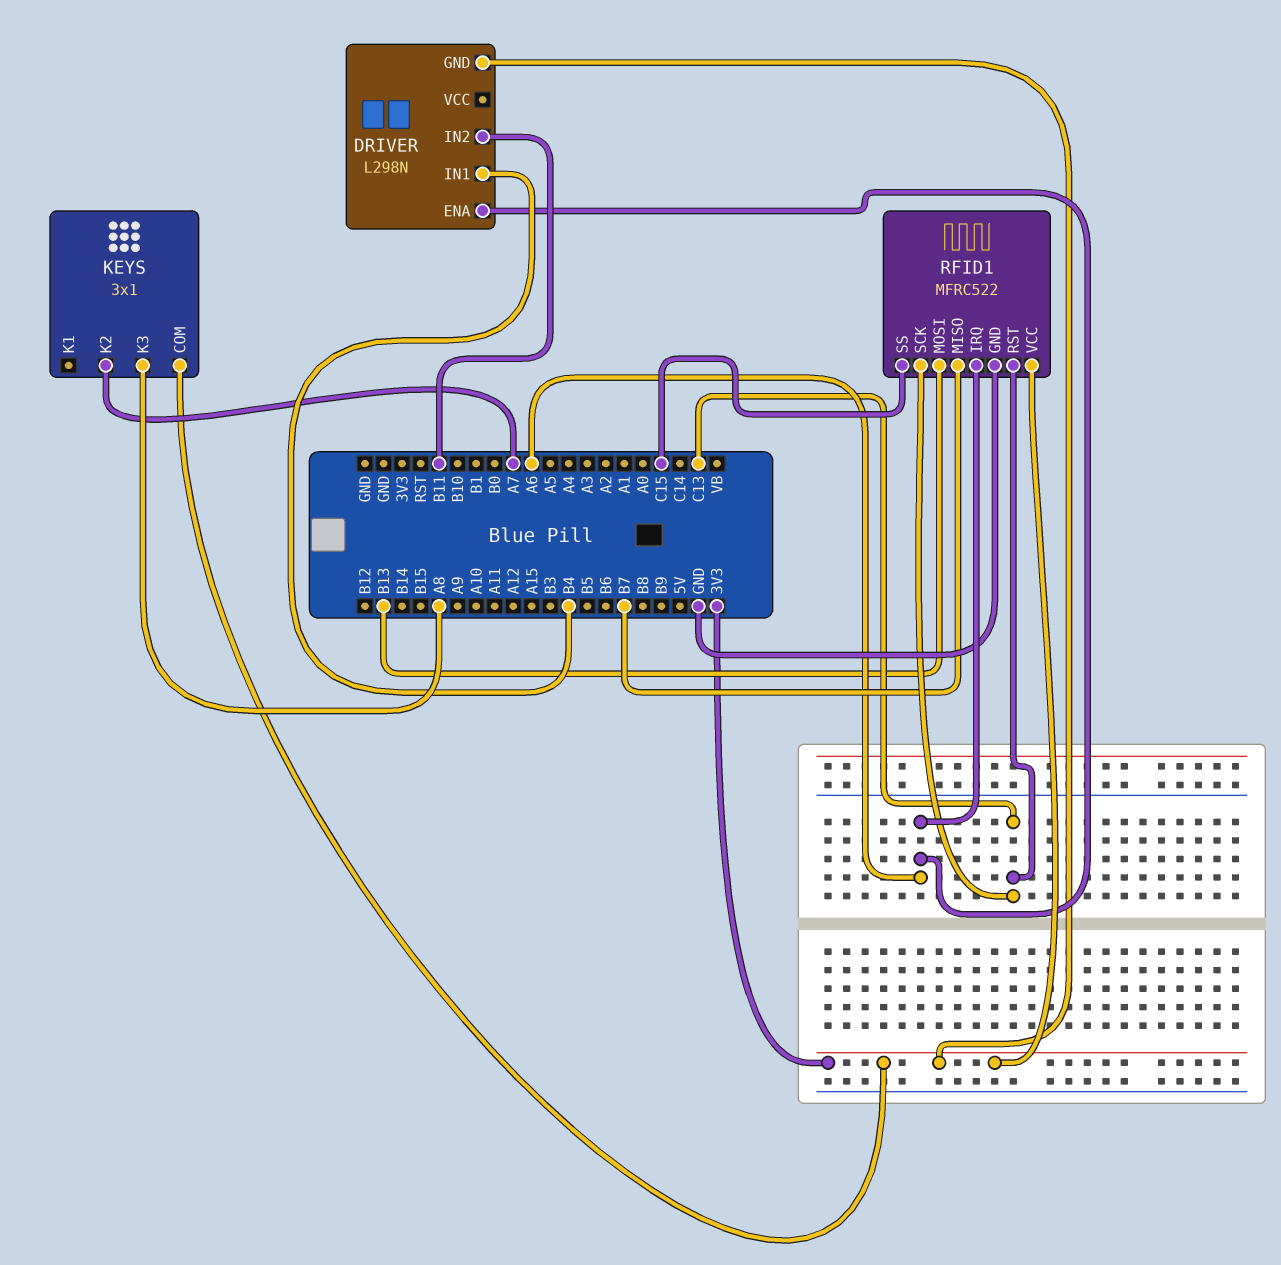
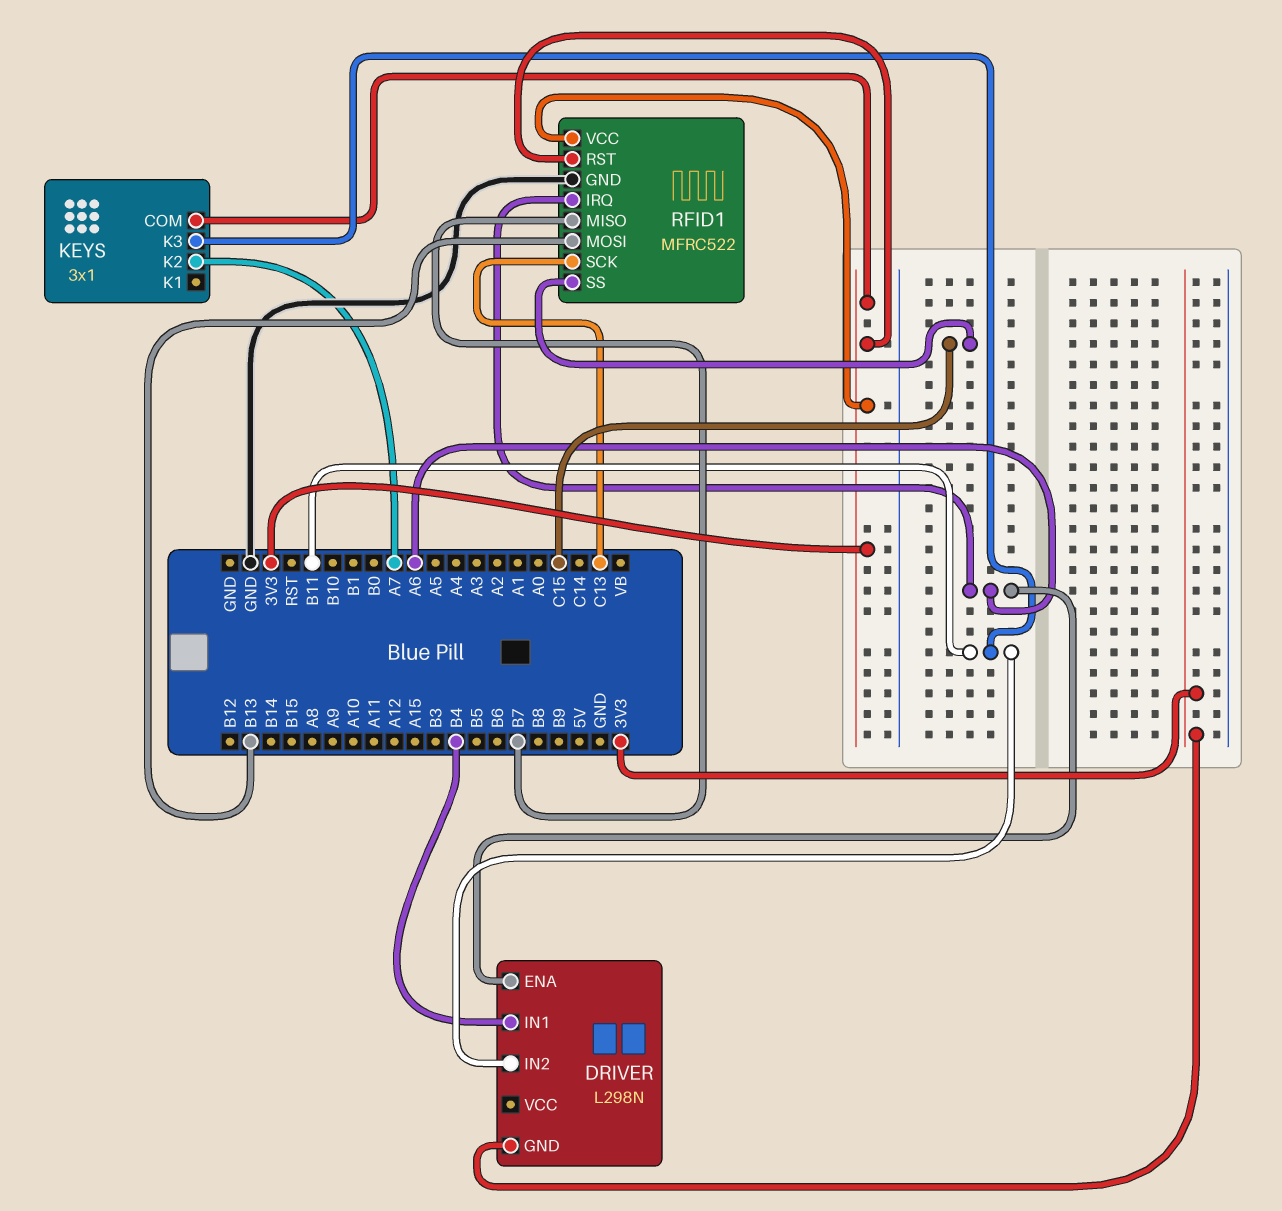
KEYS pin K3: A8 -> B11
RFID1 pin RST: C13 -> 3V3

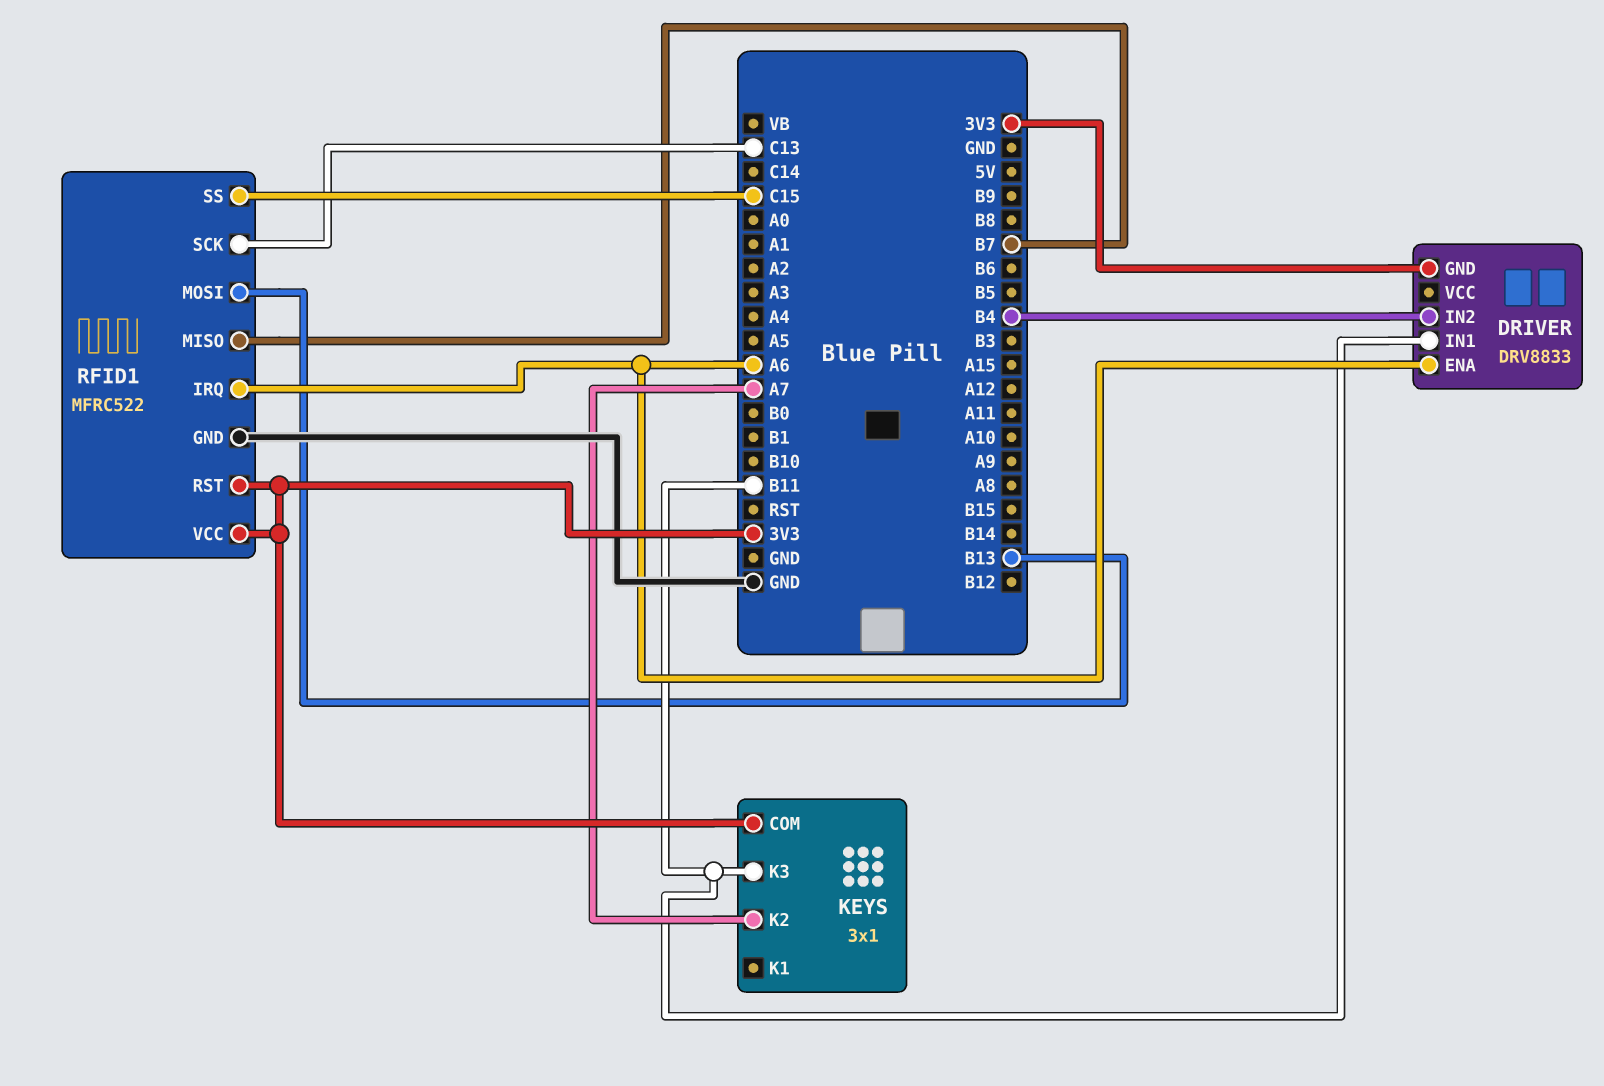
DRIVER: L298N -> DRV8833
DRIVER pin IN1: B4 -> B11
DRIVER pin IN2: B11 -> B4

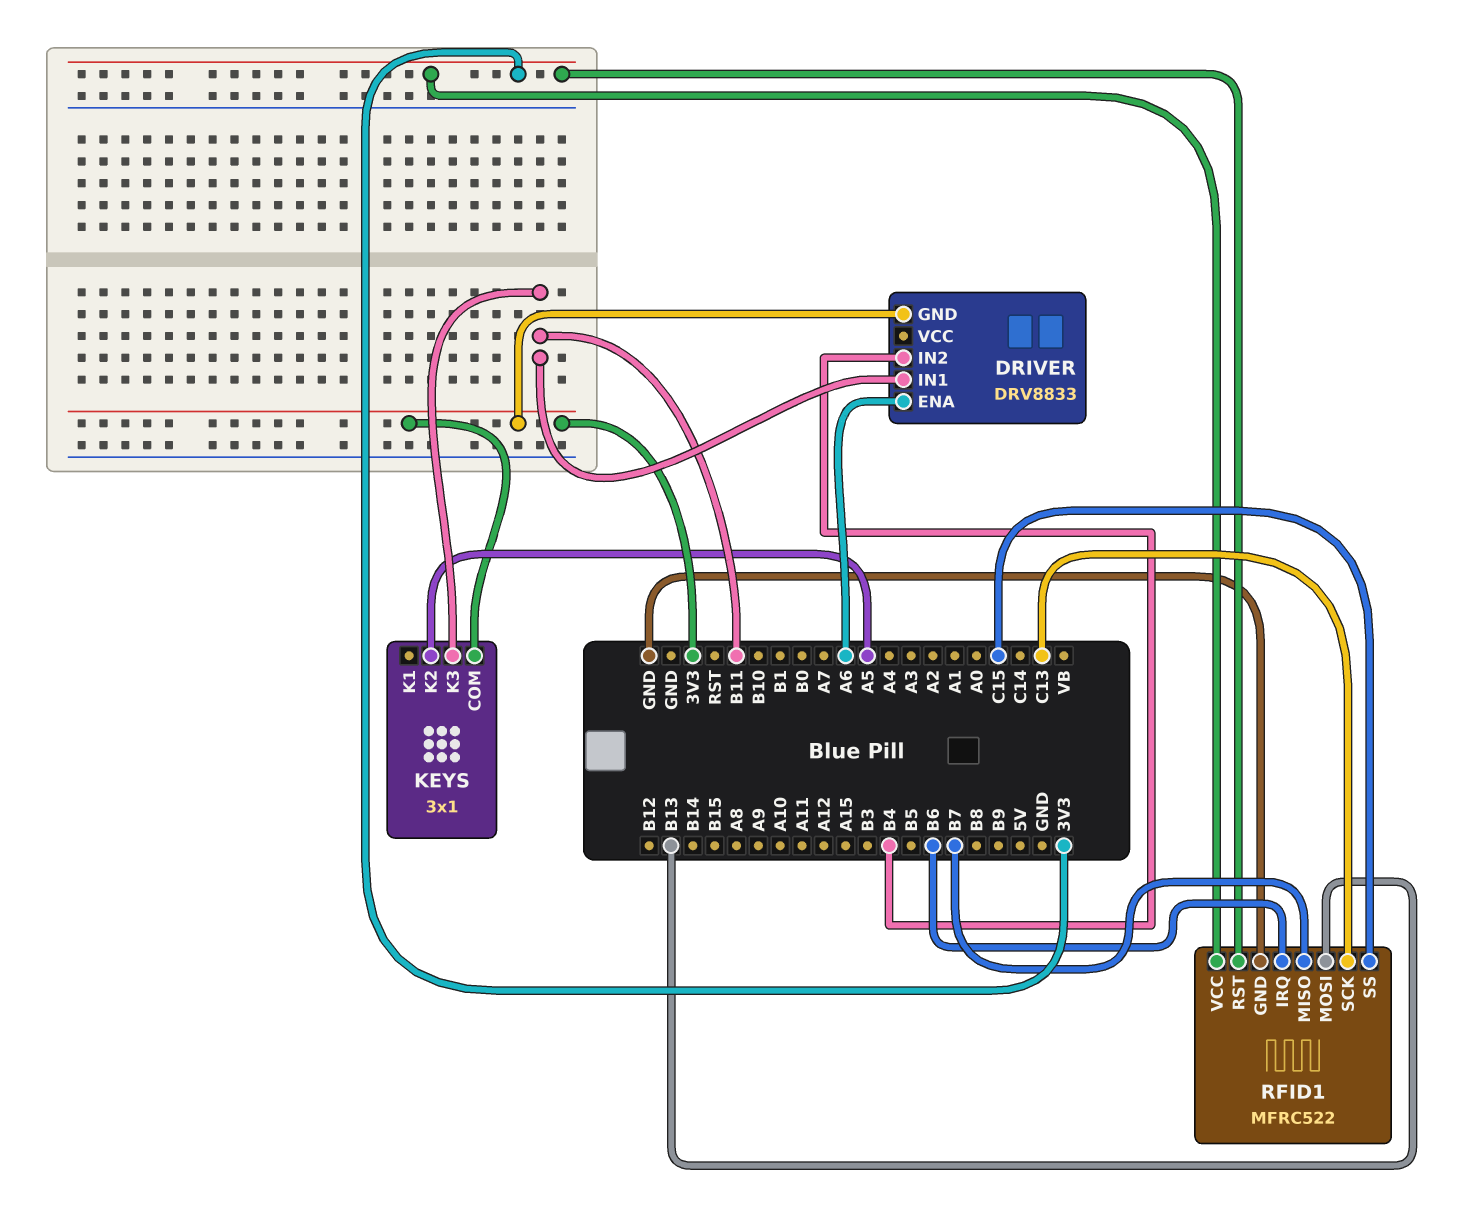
KEYS pin K2: A7 -> A5
RFID1 pin IRQ: A6 -> B6

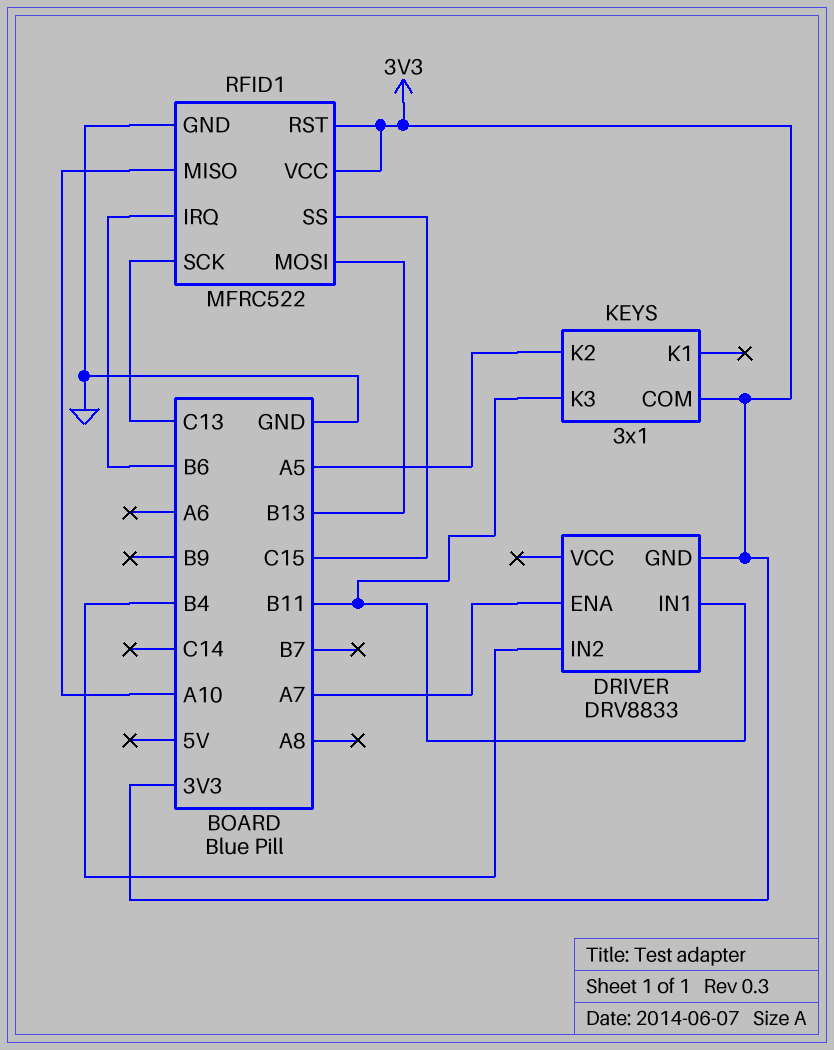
DRIVER pin ENA: A6 -> A7
RFID1 pin MISO: B7 -> A10

